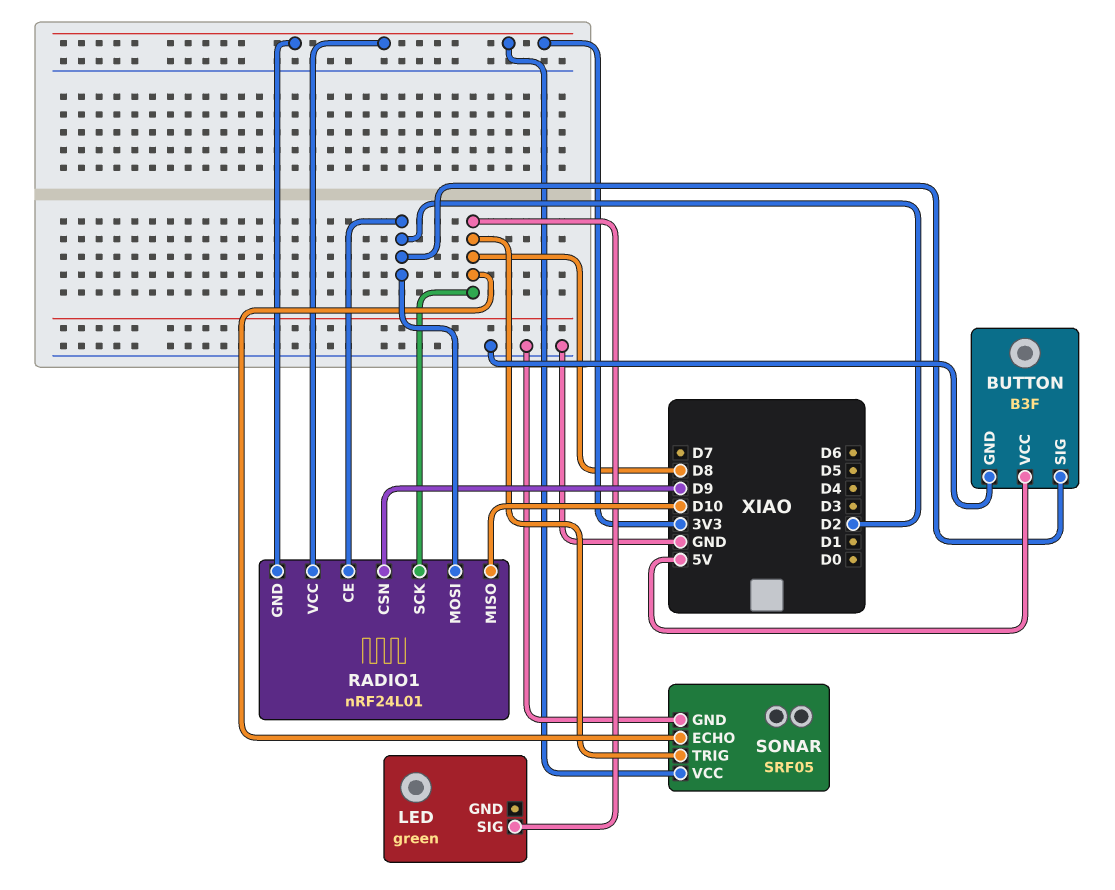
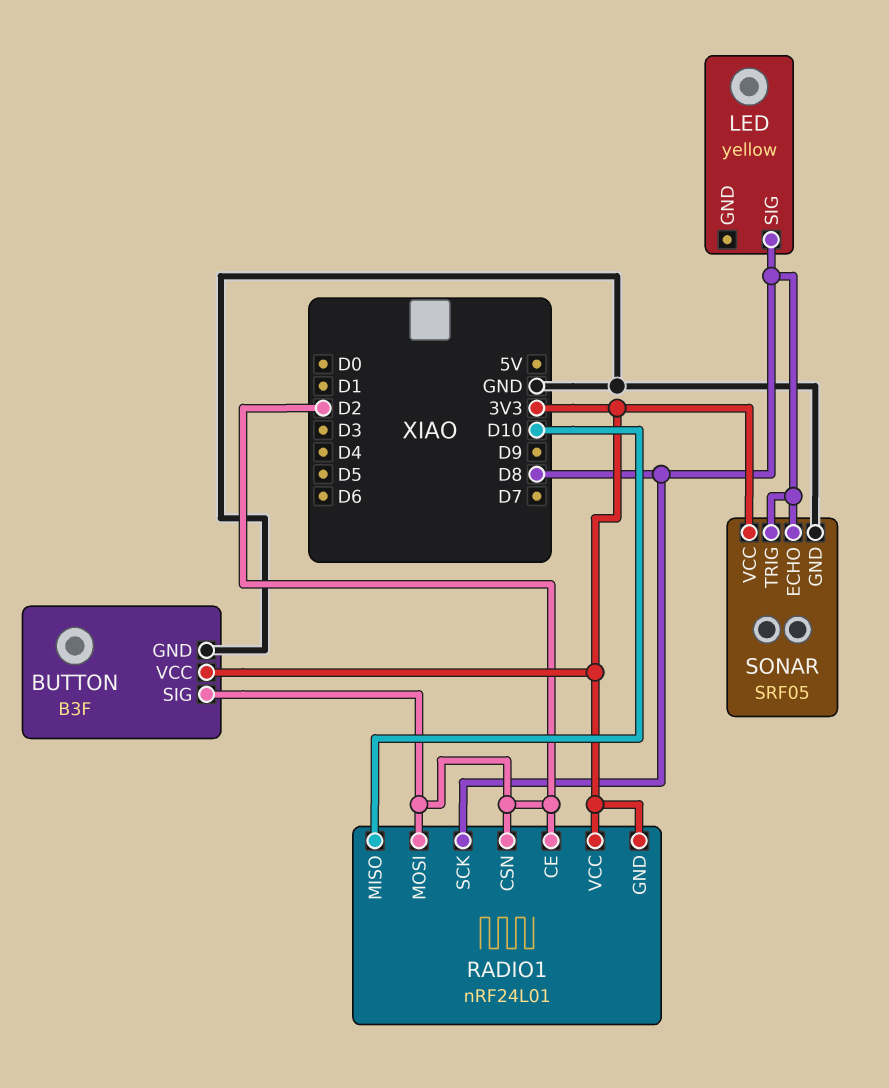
BUTTON pin VCC: 5V -> 3V3
LED: green -> yellow
RADIO1 pin CSN: D9 -> D2

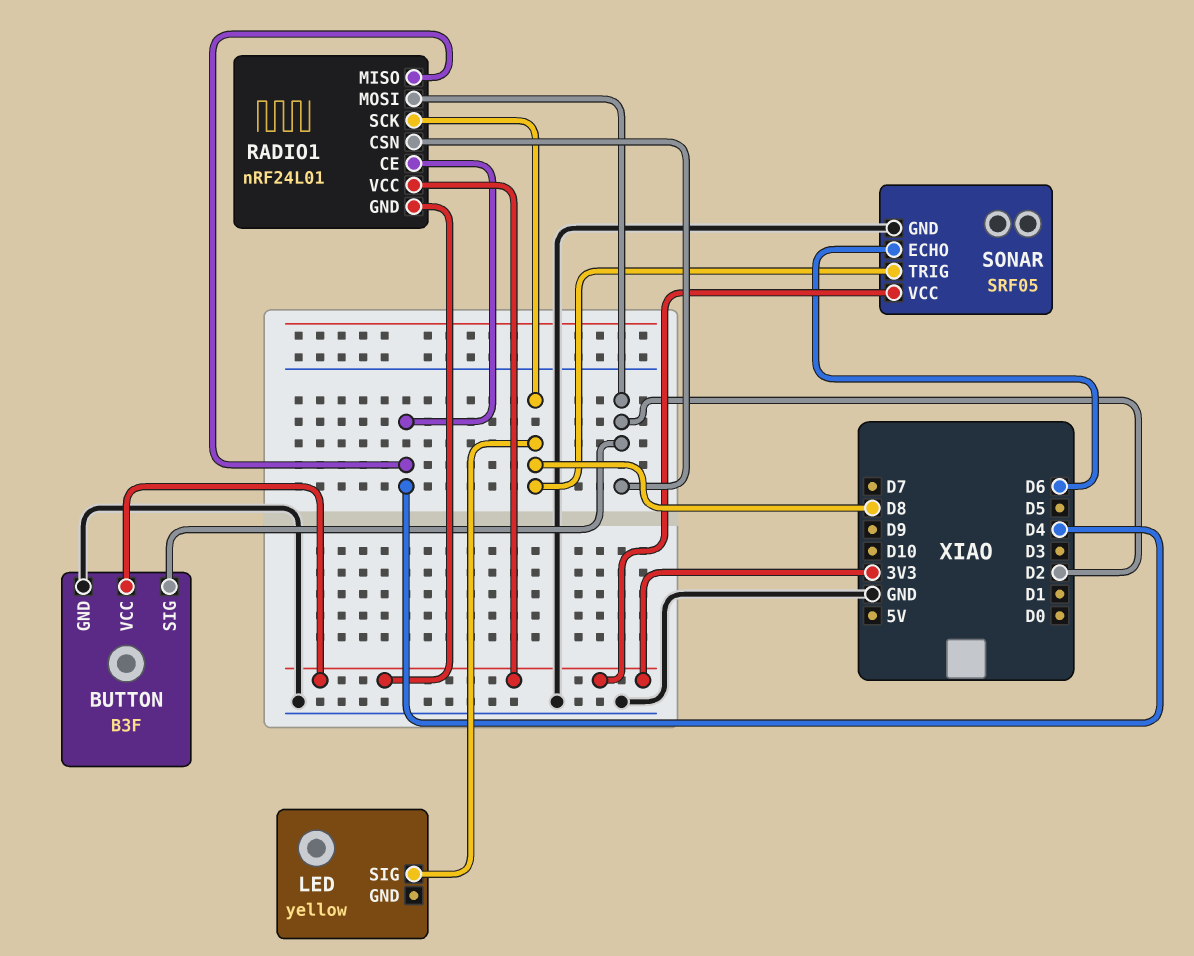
RADIO1 pin CE: D2 -> D4
RADIO1 pin MISO: D10 -> D4
SONAR pin ECHO: D8 -> D6

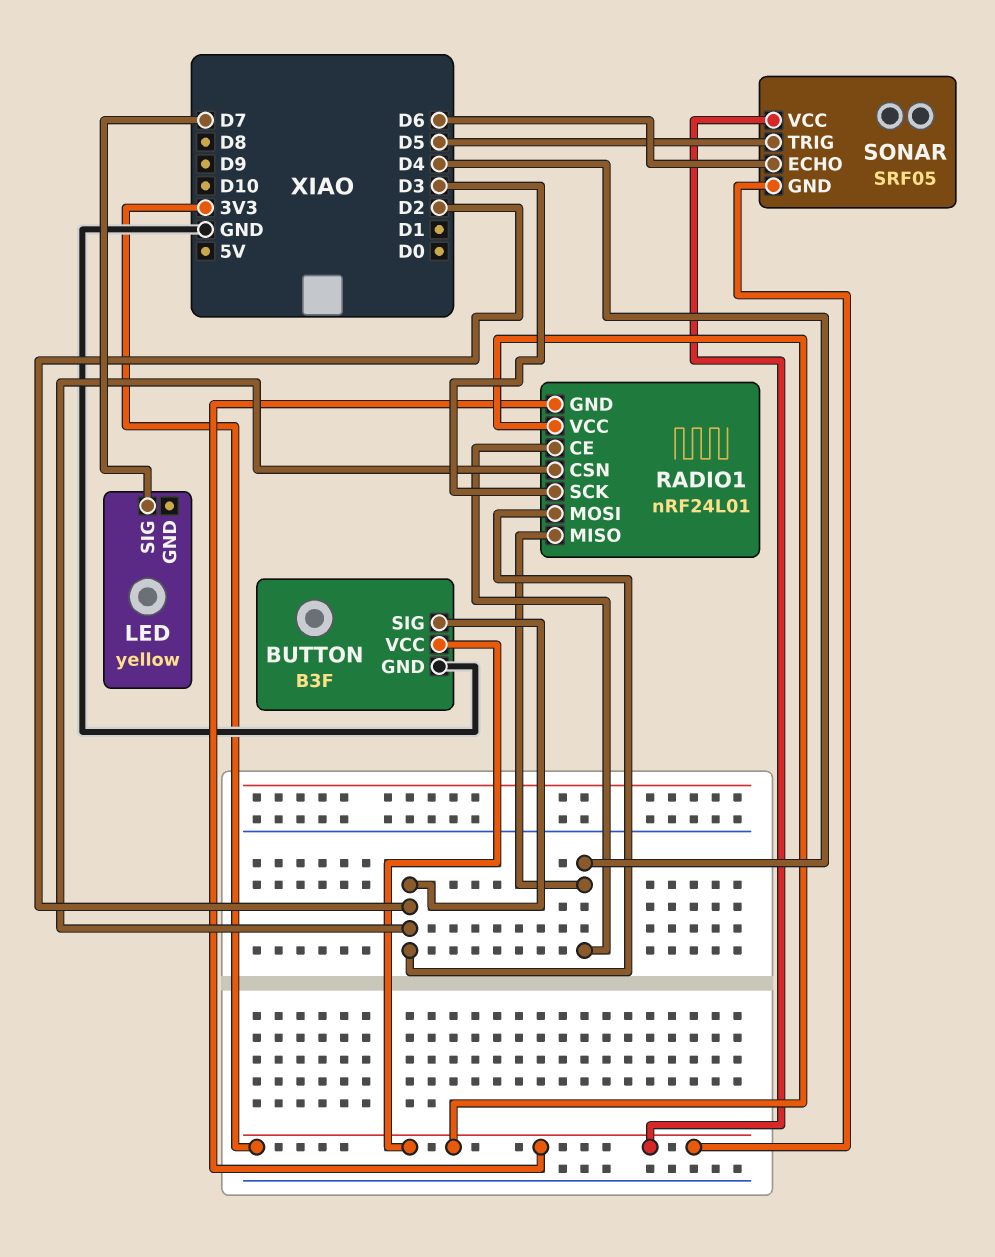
LED pin SIG: D8 -> D7
RADIO1 pin SCK: D8 -> D3
SONAR pin GND: GND -> 3V3
SONAR pin TRIG: D8 -> D5

